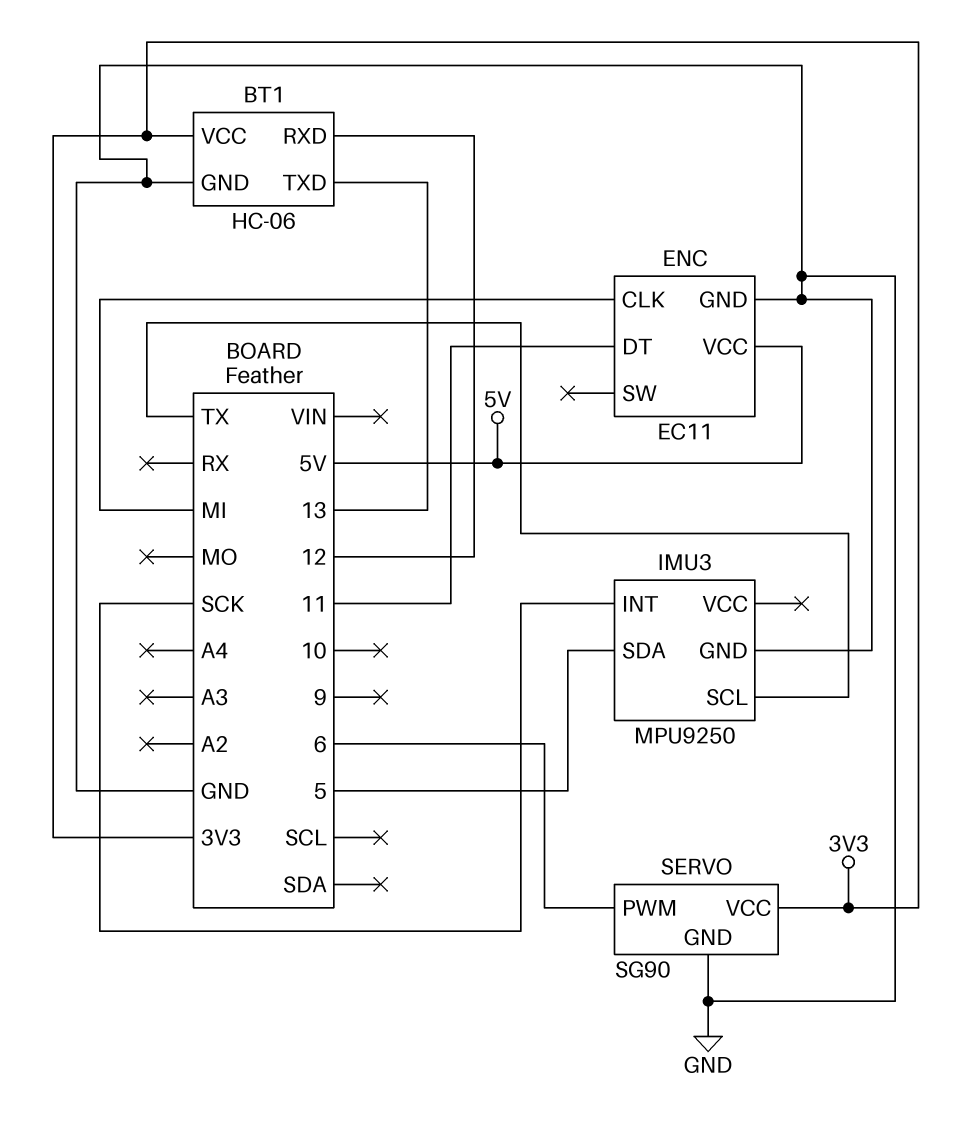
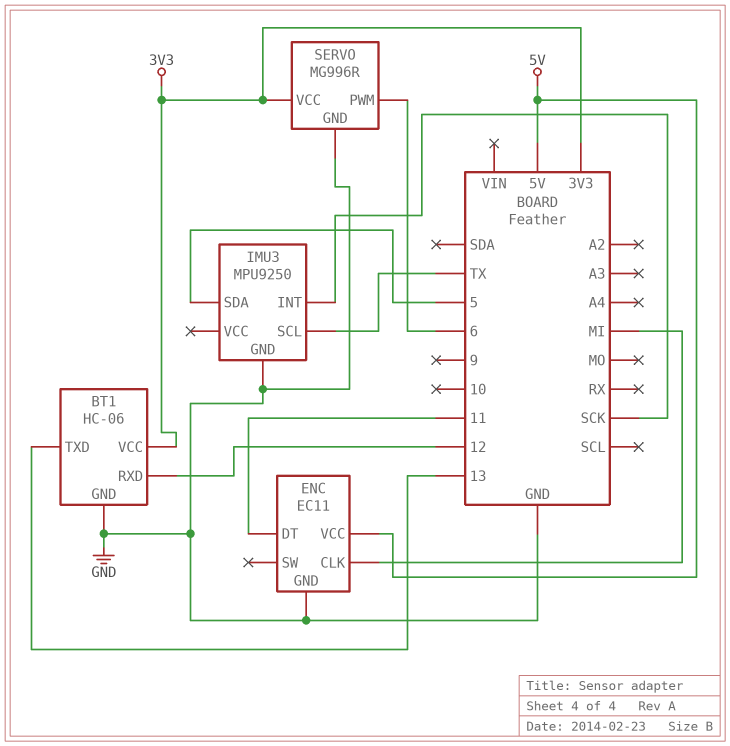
SERVO: SG90 -> MG996R

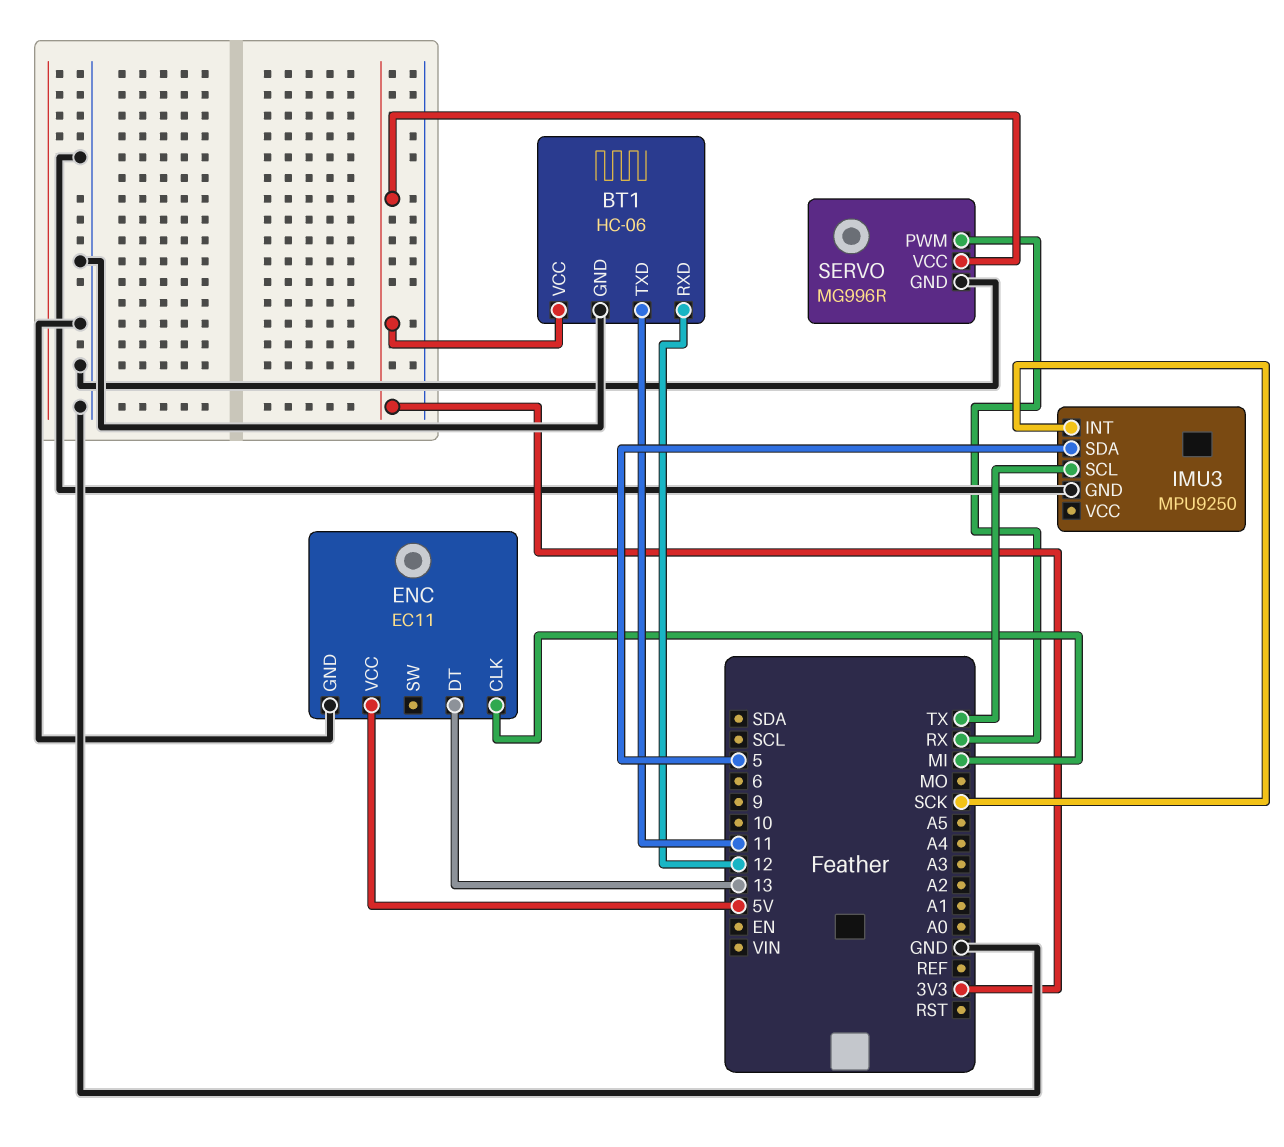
BT1 pin TXD: 13 -> 11
ENC pin DT: 11 -> 13
SERVO pin PWM: 6 -> RX

